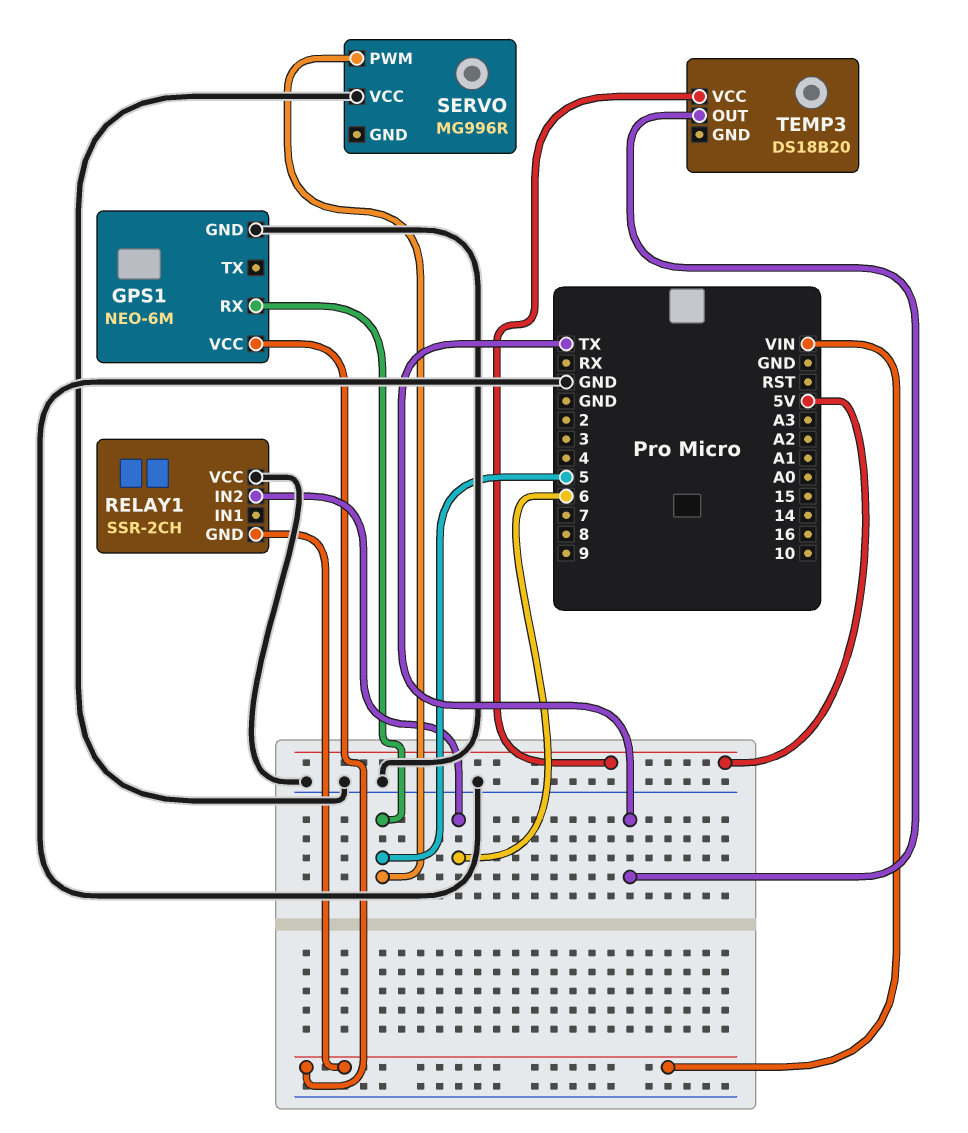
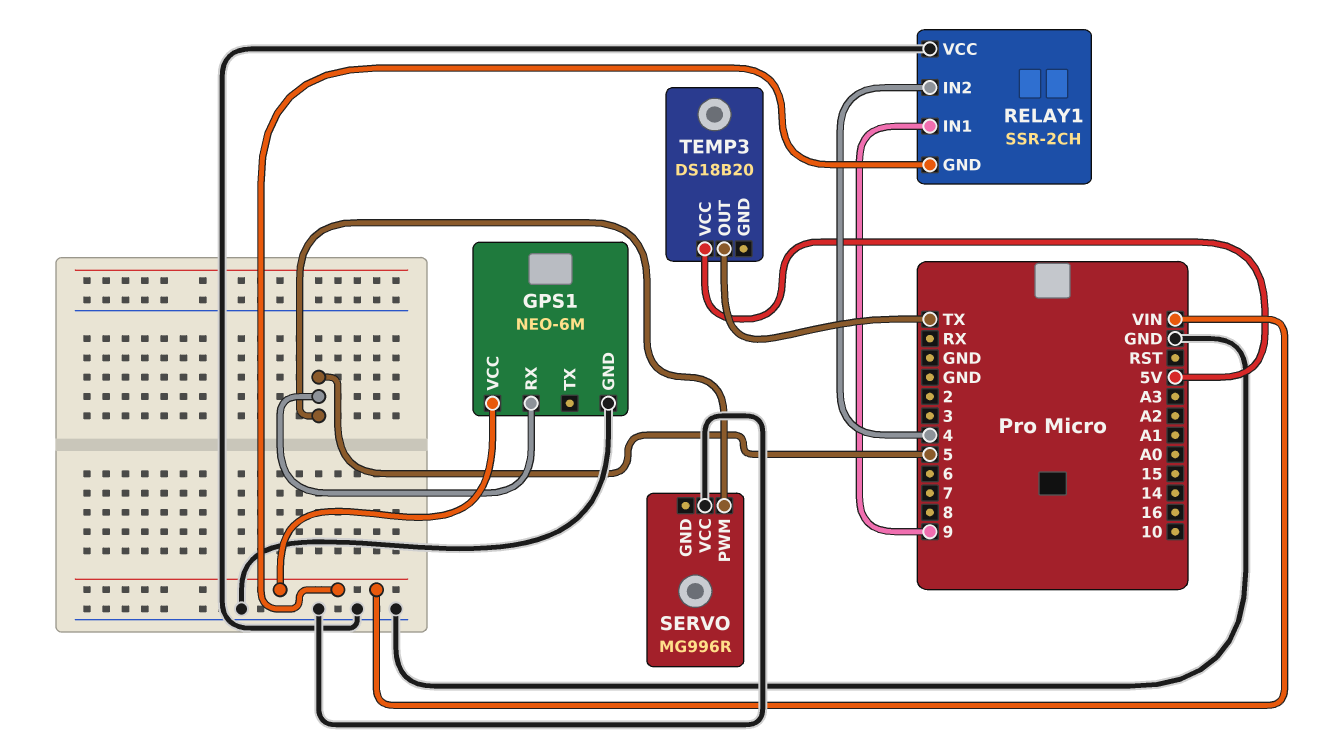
RELAY1 pin IN1: none -> 9
RELAY1 pin IN2: 6 -> 4

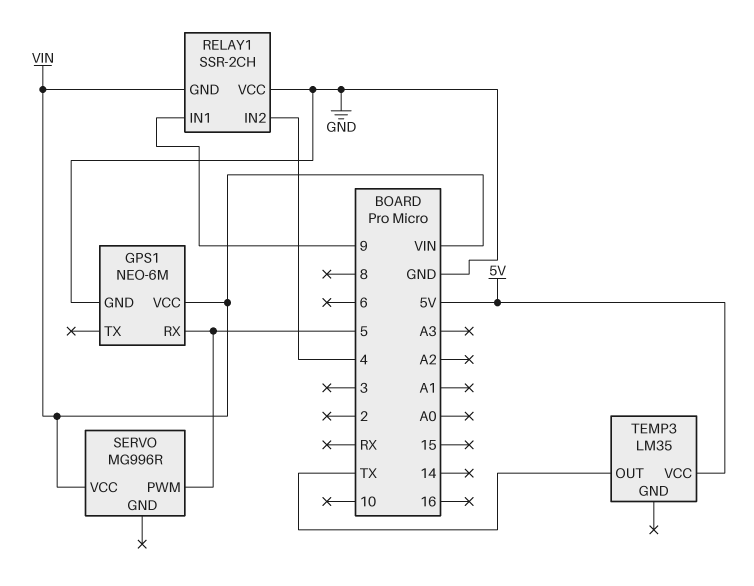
SERVO pin VCC: GND -> VIN
TEMP3: DS18B20 -> LM35

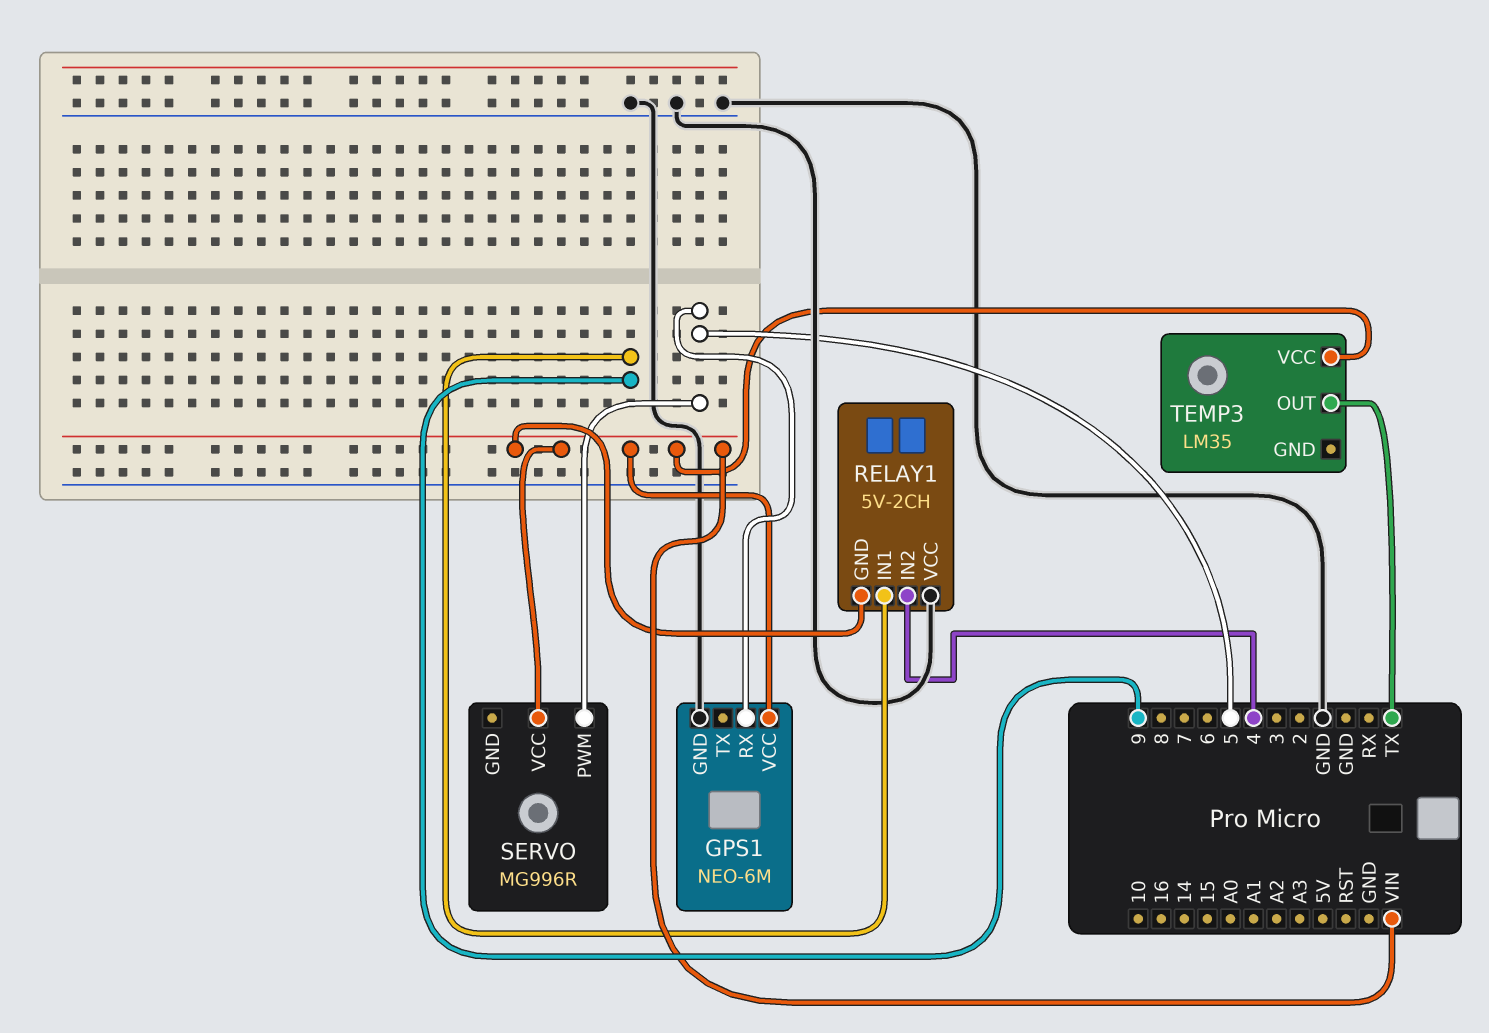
RELAY1: SSR-2CH -> 5V-2CH
TEMP3 pin VCC: 5V -> VIN

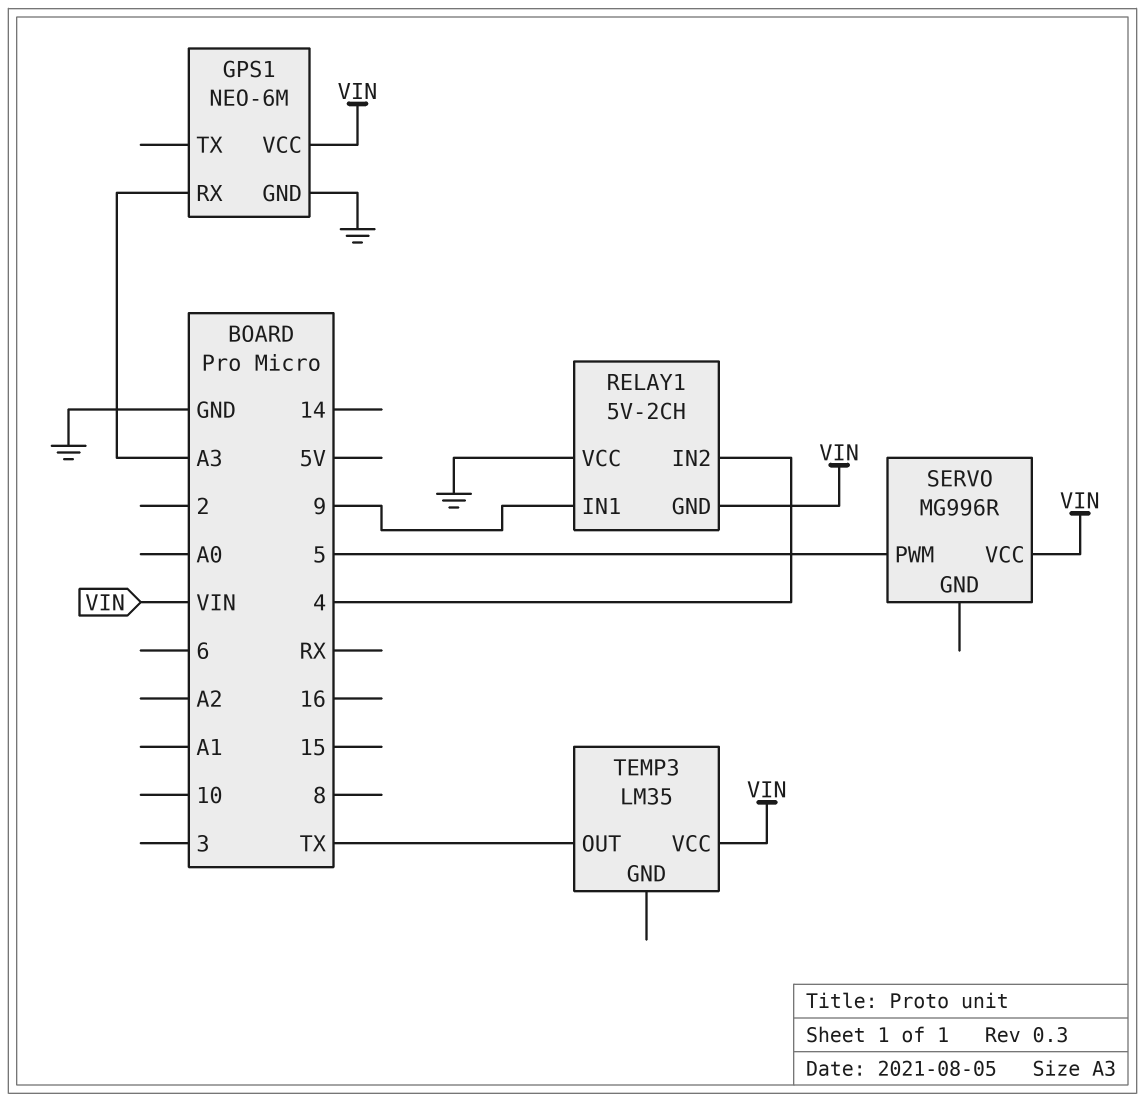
GPS1 pin RX: 5 -> A3

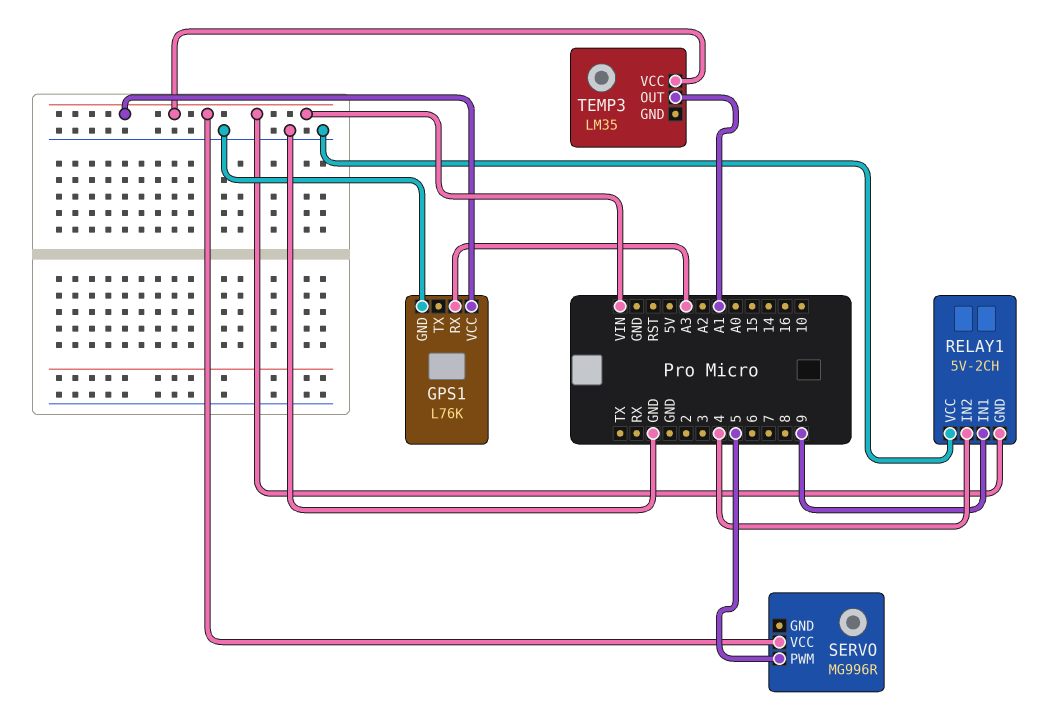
GPS1: NEO-6M -> L76K
TEMP3 pin OUT: TX -> A1

